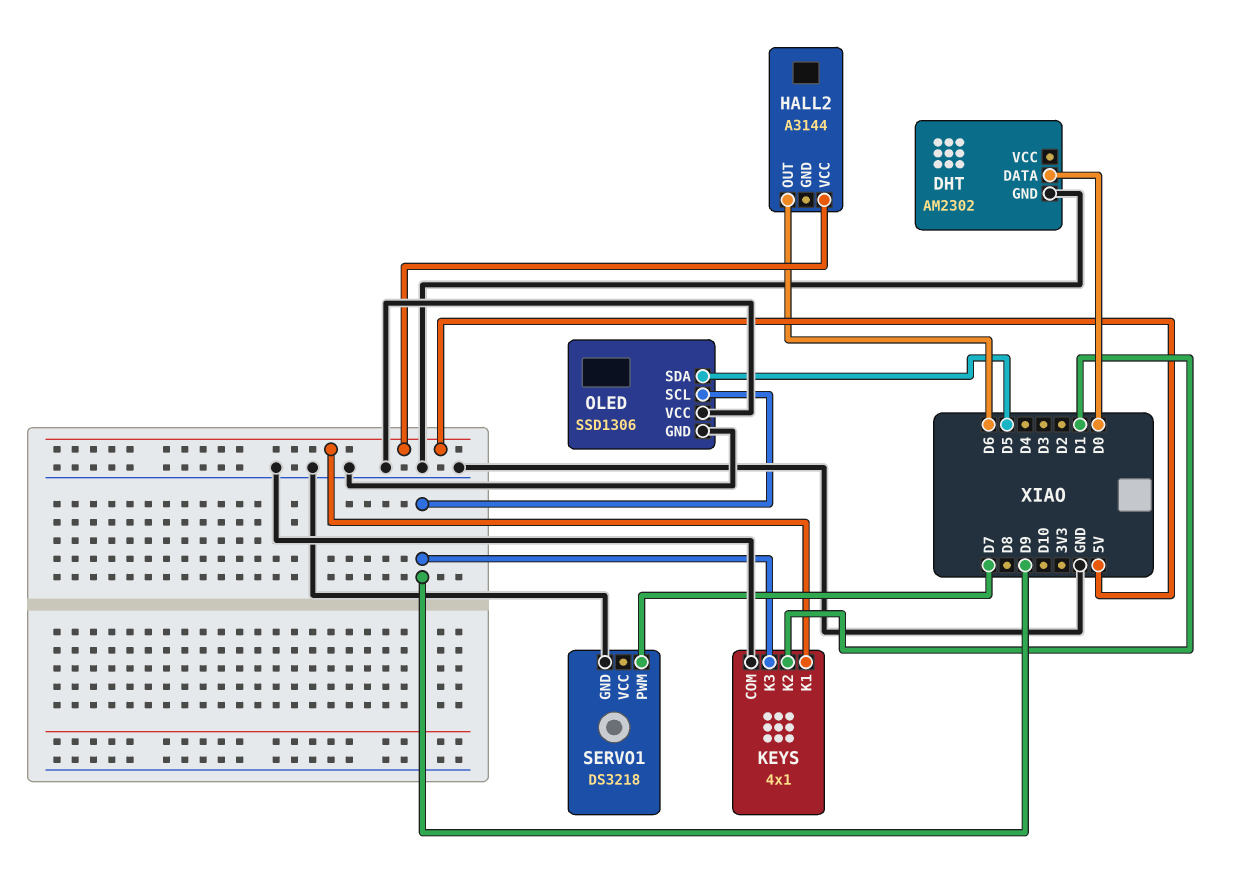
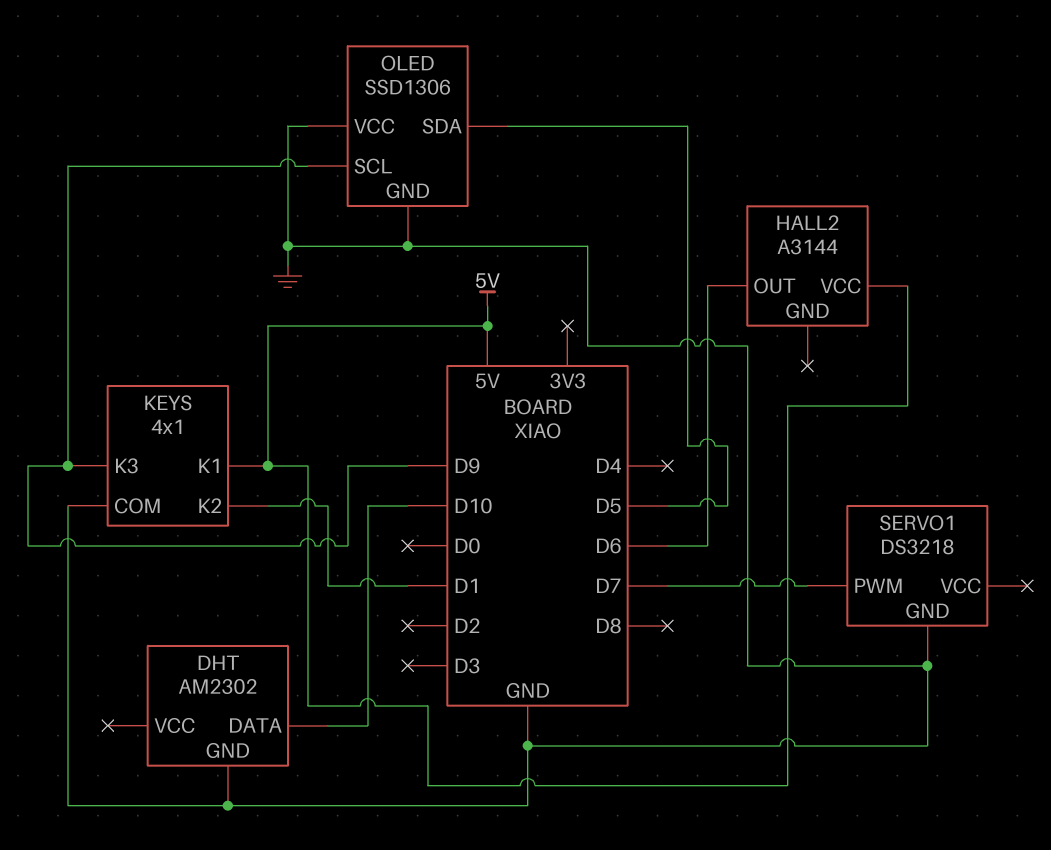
DHT pin DATA: D0 -> D10

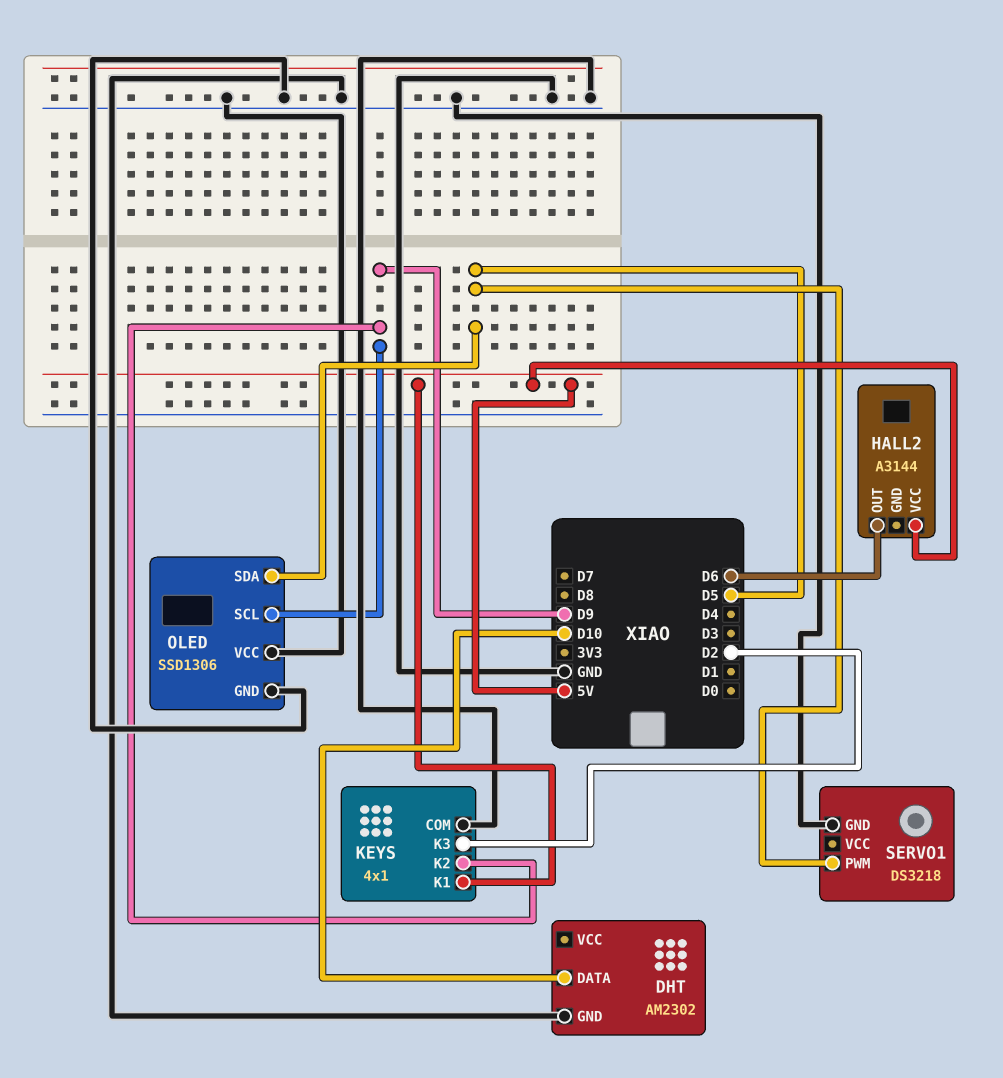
KEYS pin K2: D1 -> D9
KEYS pin K3: D9 -> D2
SERVO1 pin PWM: D7 -> D5

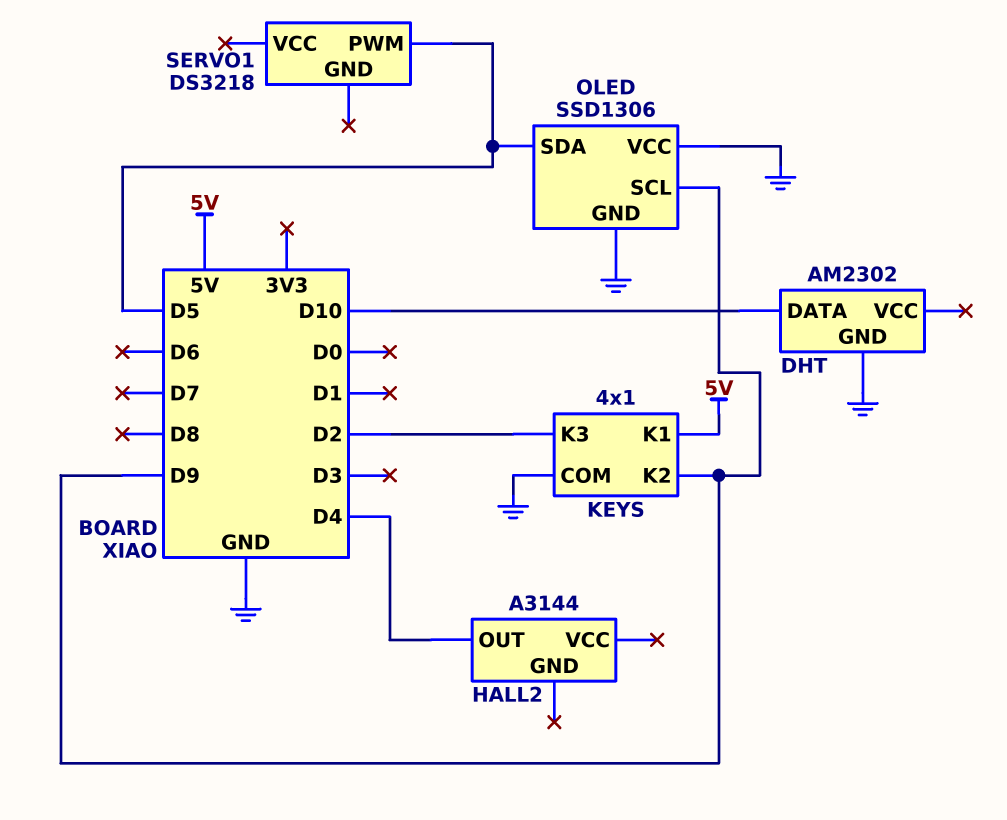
HALL2 pin OUT: D6 -> D4
HALL2 pin VCC: 5V -> none
SERVO1 pin GND: GND -> none

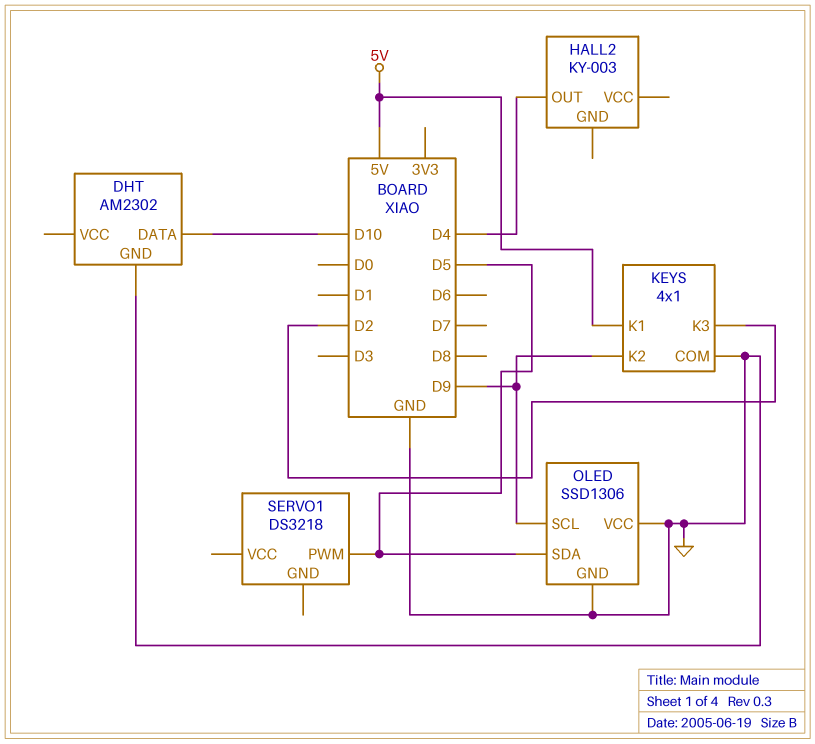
HALL2: A3144 -> KY-003

